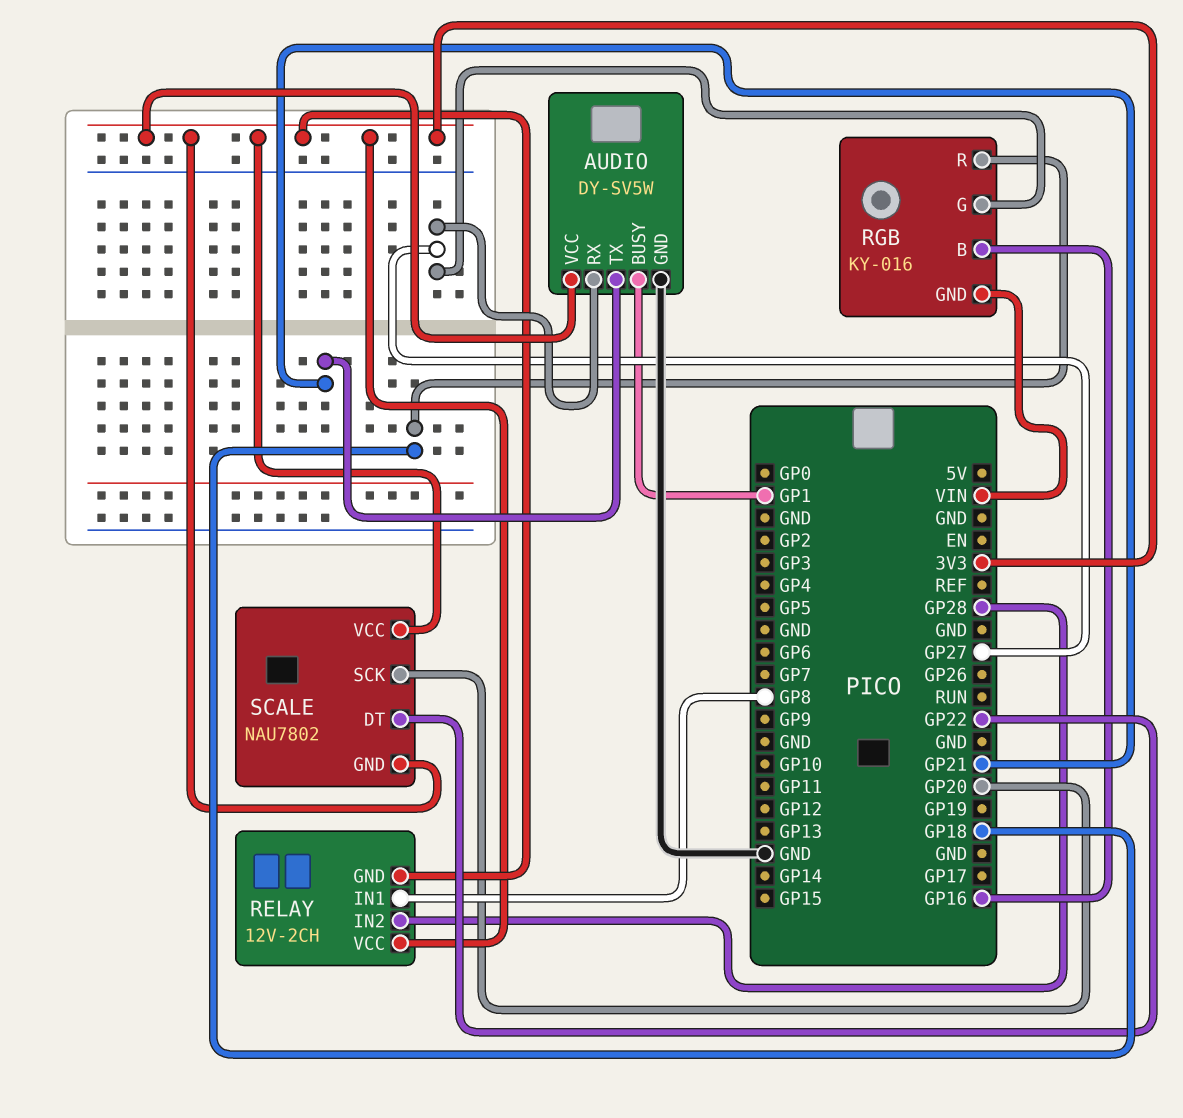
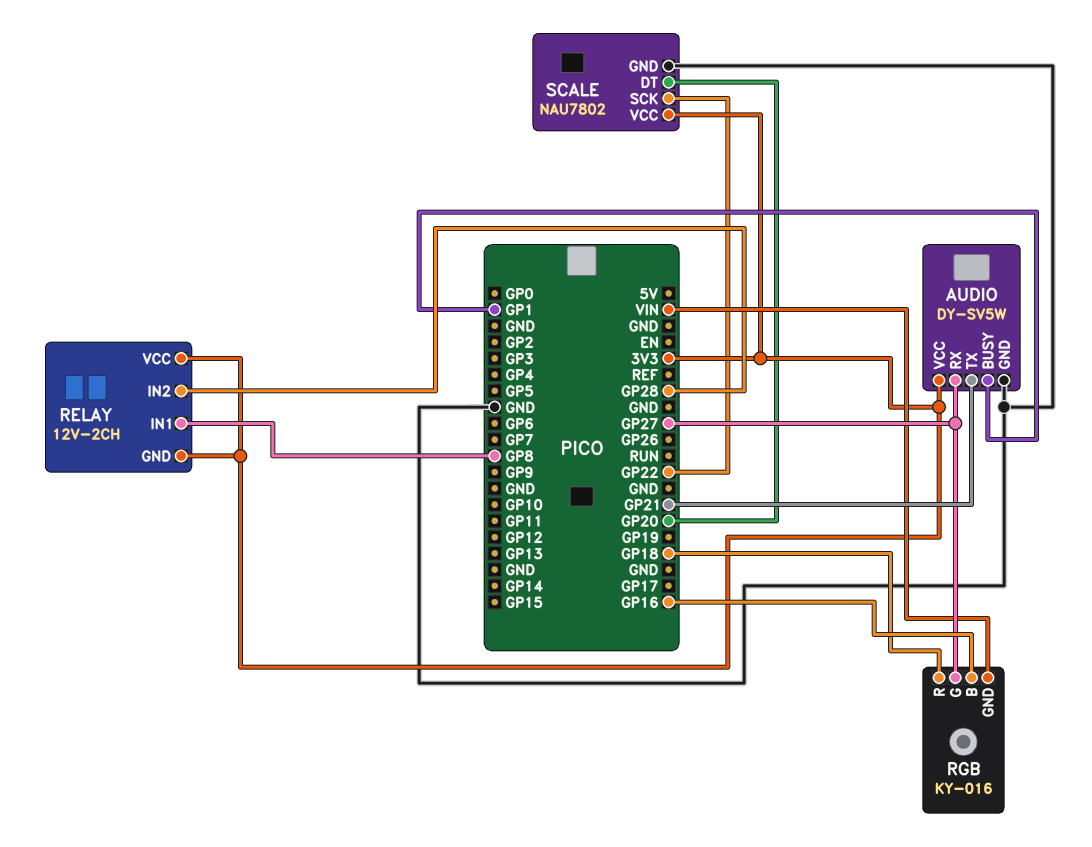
SCALE pin DT: GP22 -> GP20
SCALE pin GND: 3V3 -> GND
SCALE pin SCK: GP20 -> GP22

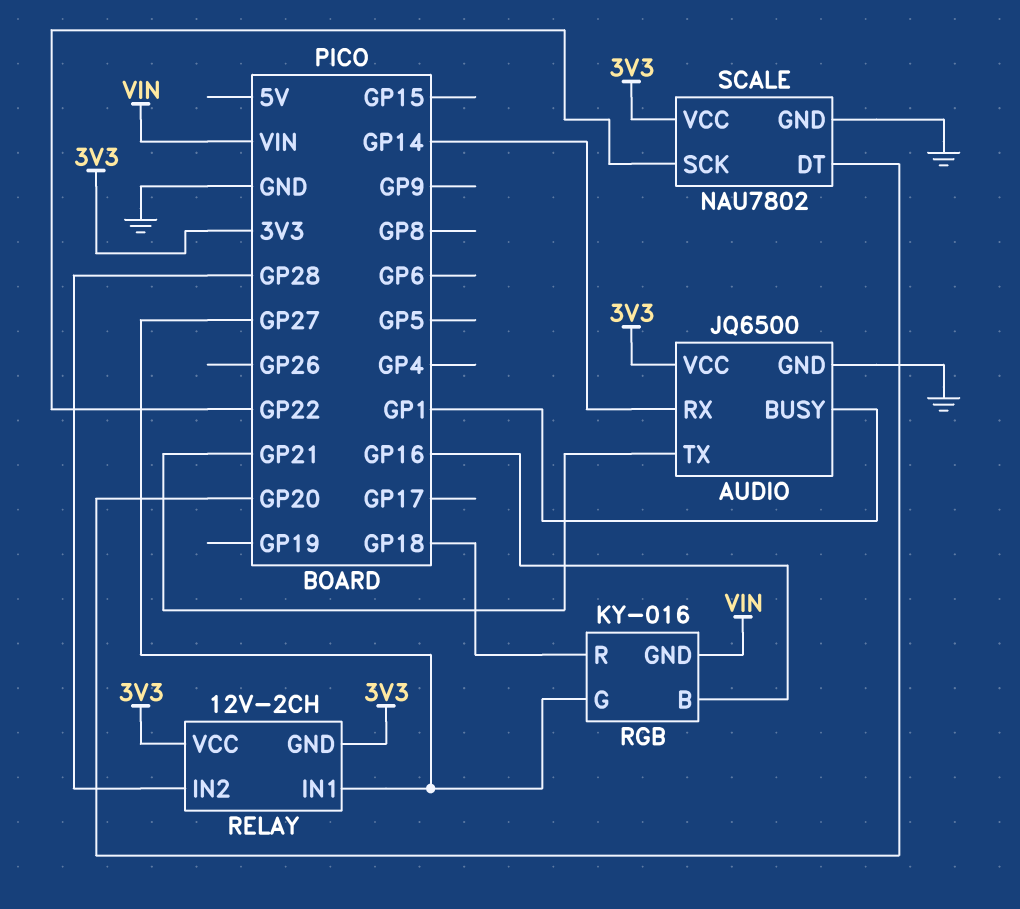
AUDIO: DY-SV5W -> JQ6500
AUDIO pin RX: GP27 -> GP14
RELAY pin IN1: GP8 -> GP27

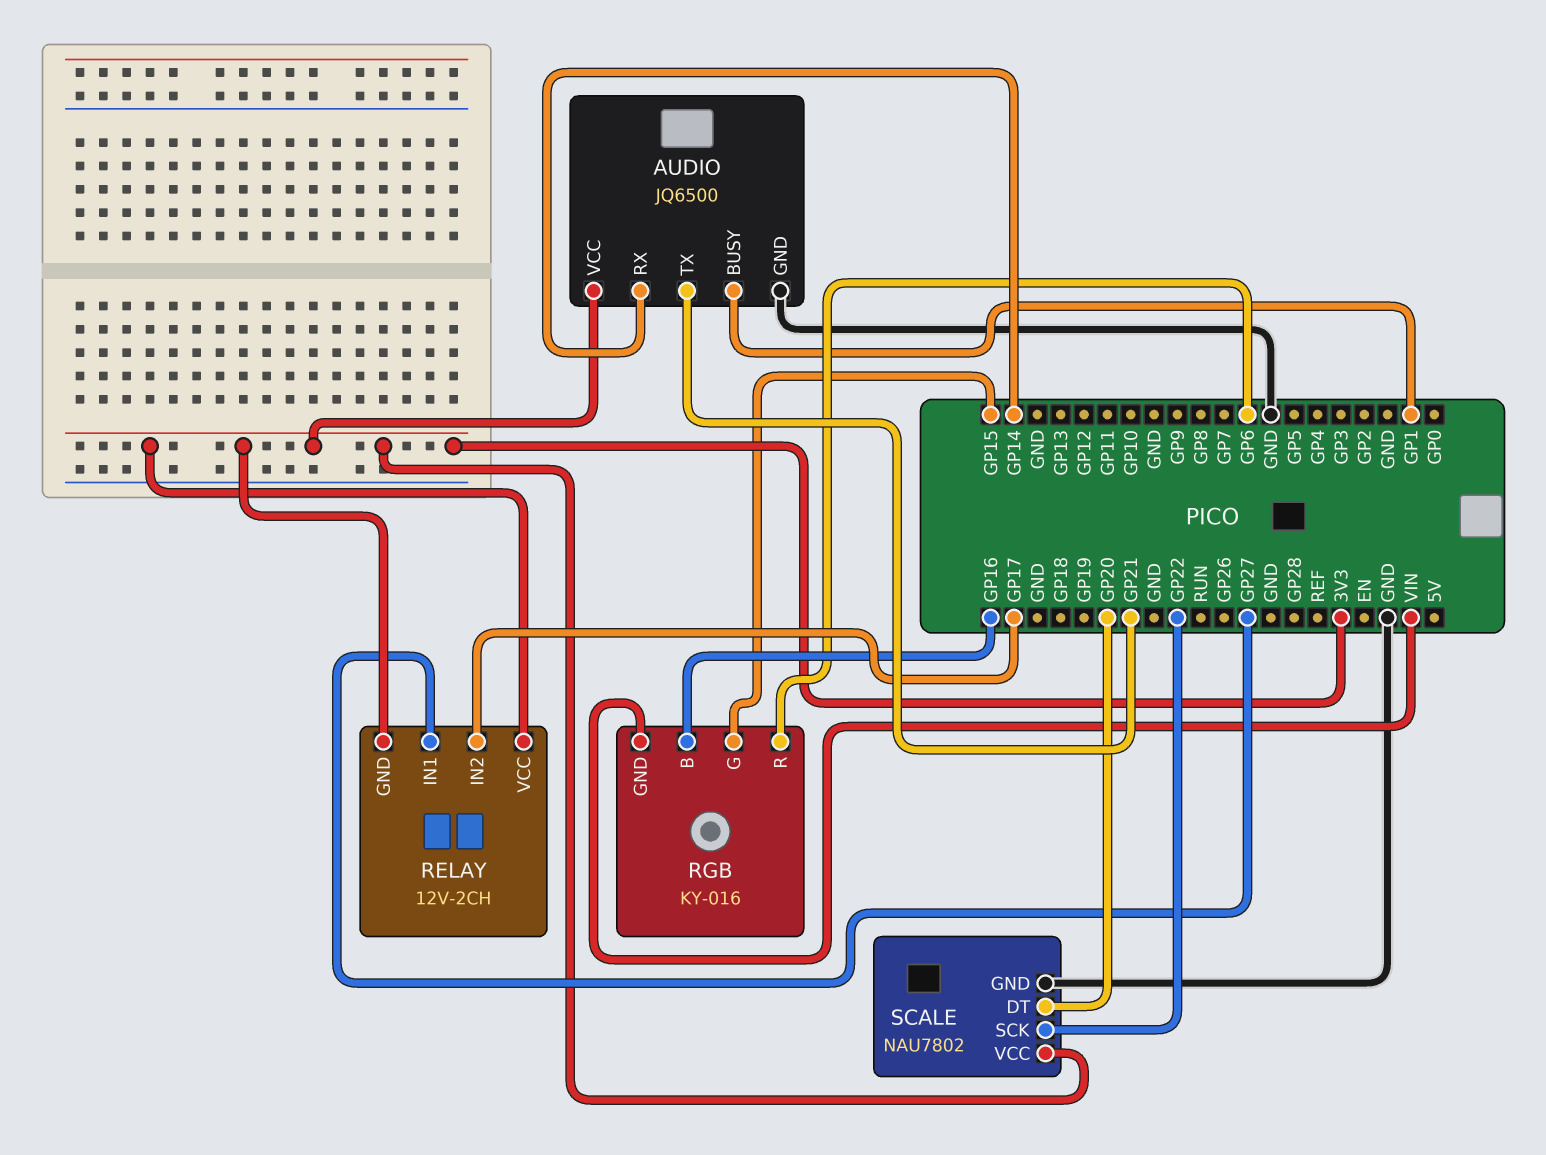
RELAY pin IN2: GP28 -> GP17
RGB pin G: GP27 -> GP15
RGB pin R: GP18 -> GP6

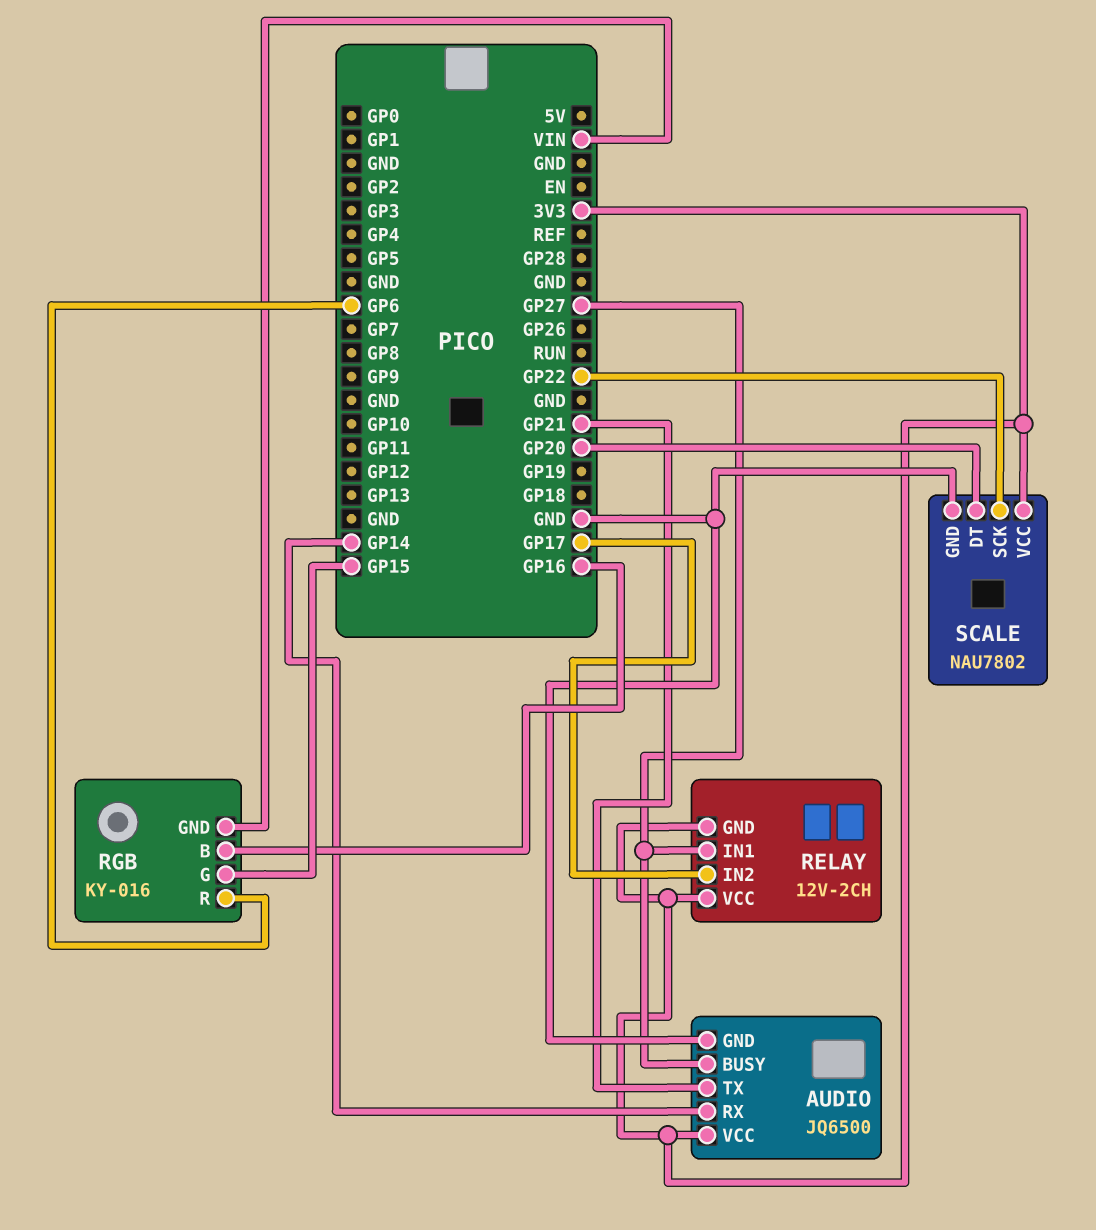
AUDIO pin BUSY: GP1 -> GP27

